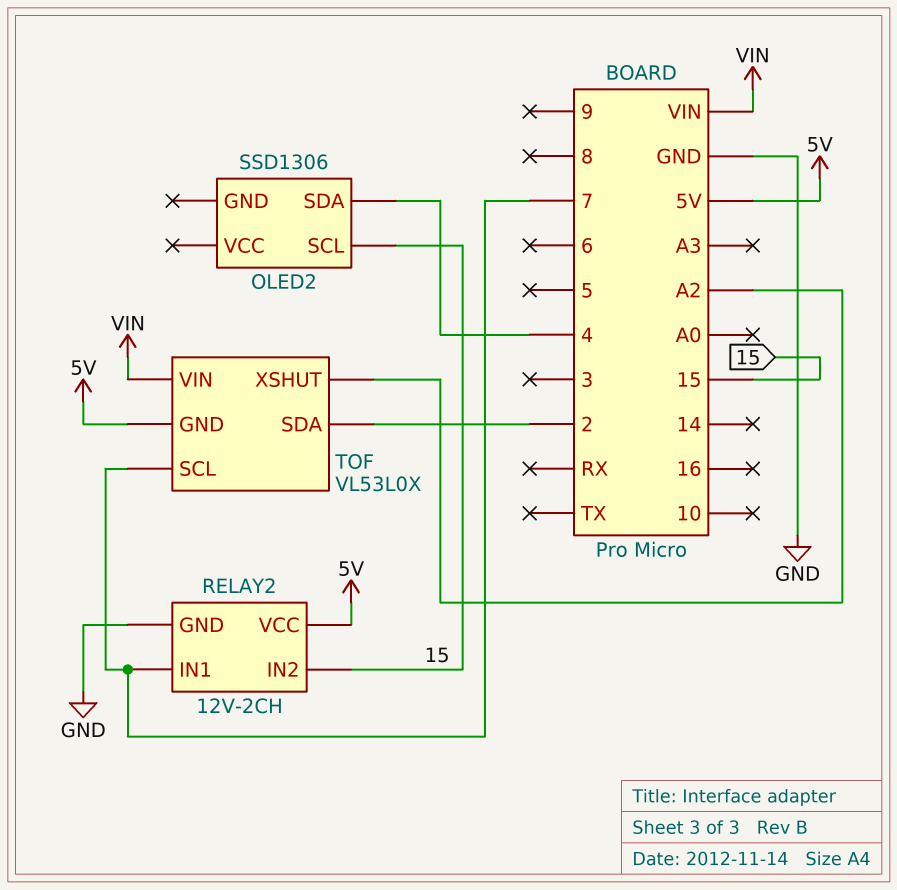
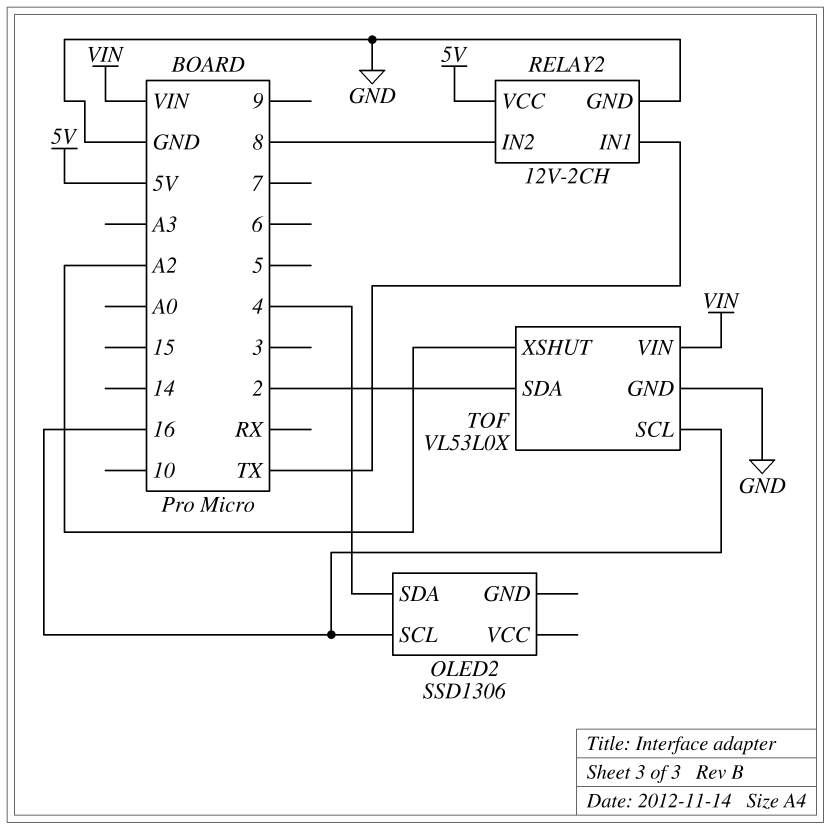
OLED2 pin SCL: 15 -> 16
RELAY2 pin IN1: 7 -> TX
RELAY2 pin IN2: 15 -> 8
TOF pin GND: 5V -> GND
TOF pin SCL: 7 -> 16

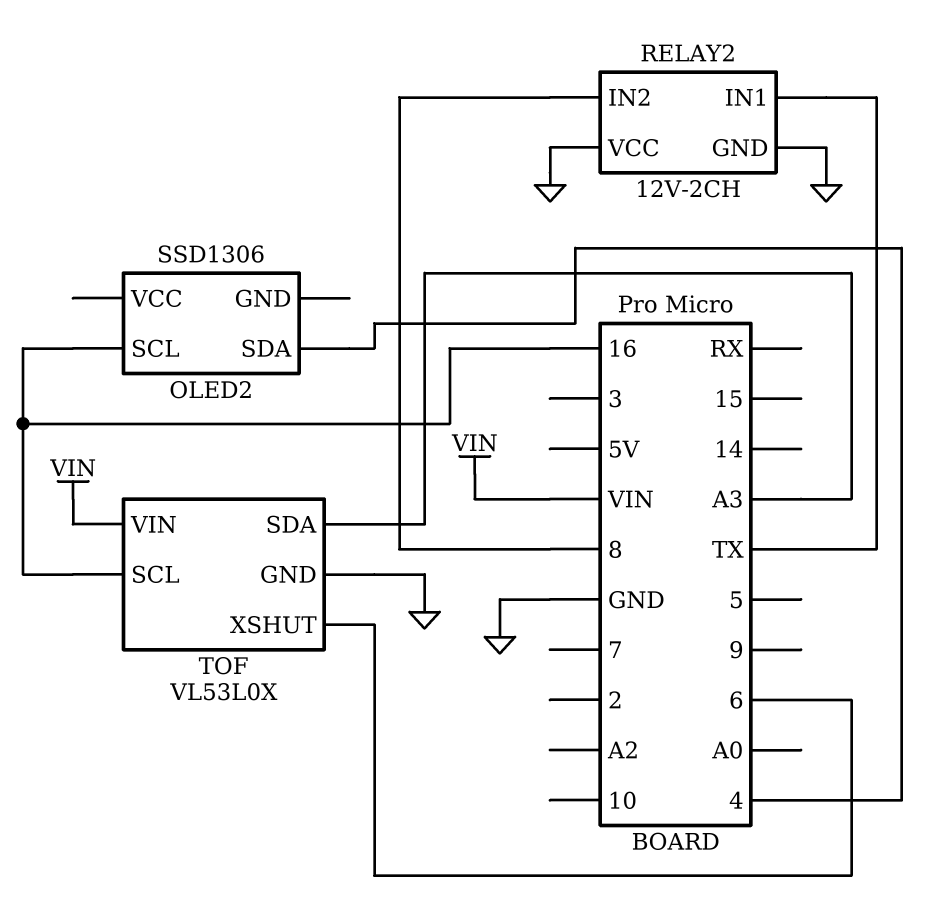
RELAY2 pin VCC: 5V -> GND
TOF pin SDA: 2 -> A3
TOF pin XSHUT: A2 -> 6

